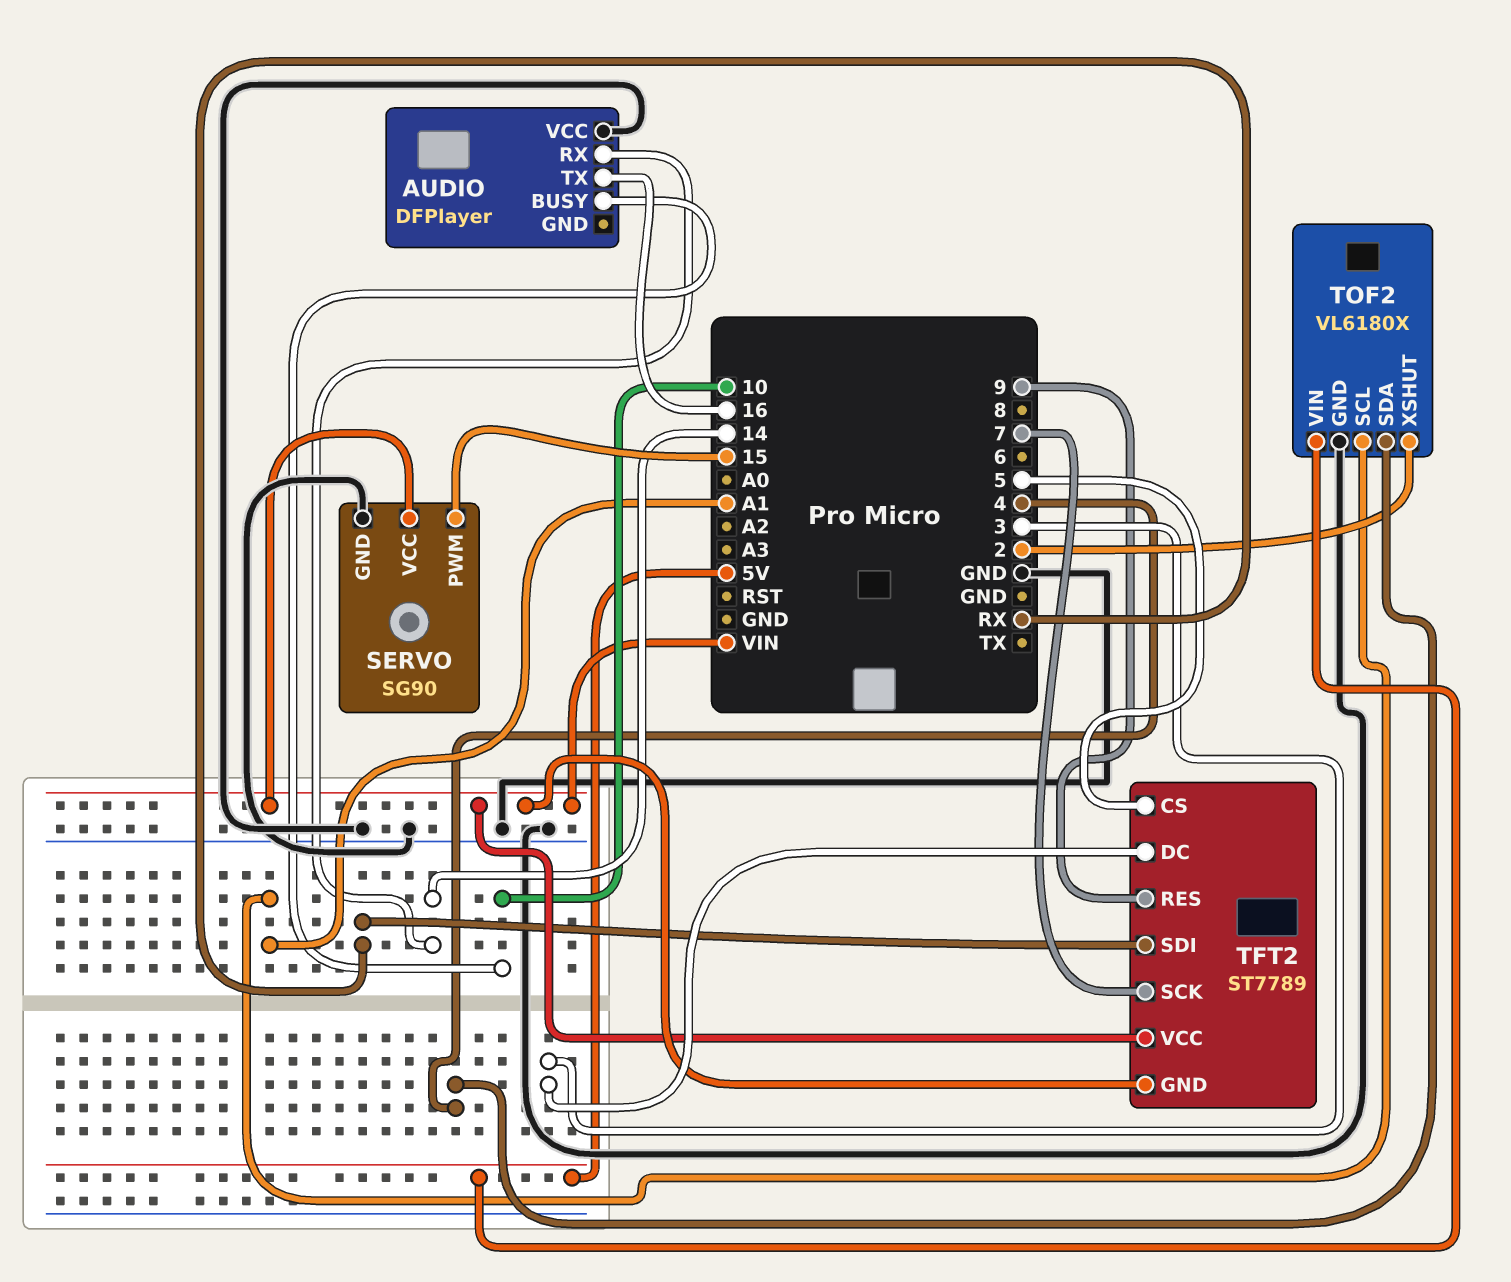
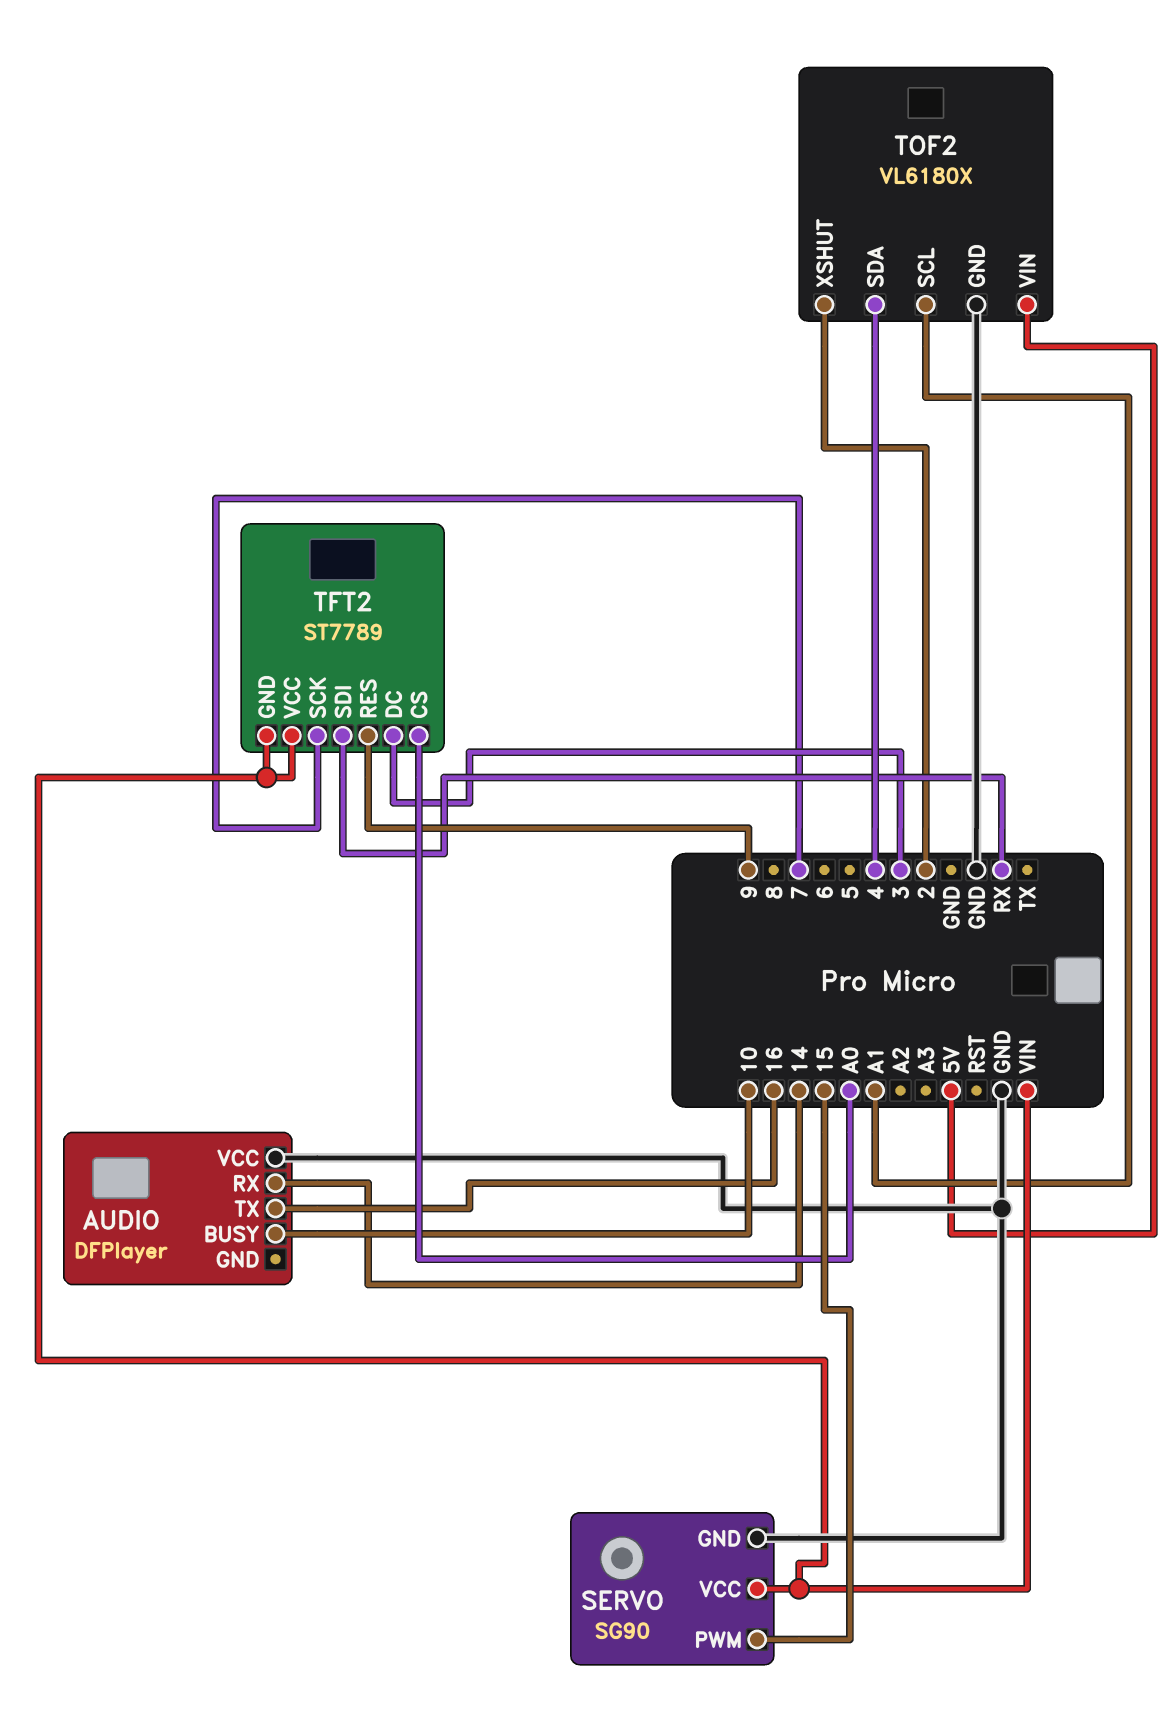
TFT2 pin CS: 5 -> A0

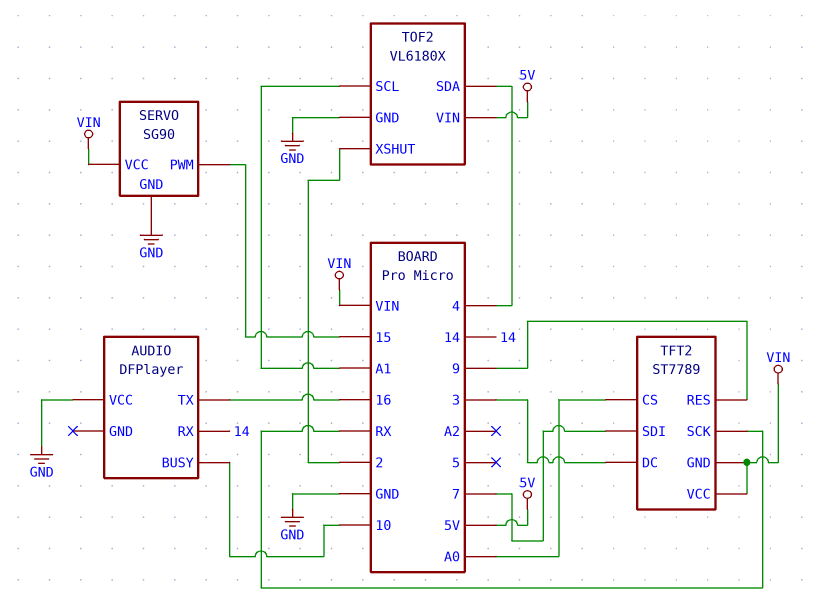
TFT2 pin SCK: 7 -> RX
TFT2 pin SDI: RX -> 7

